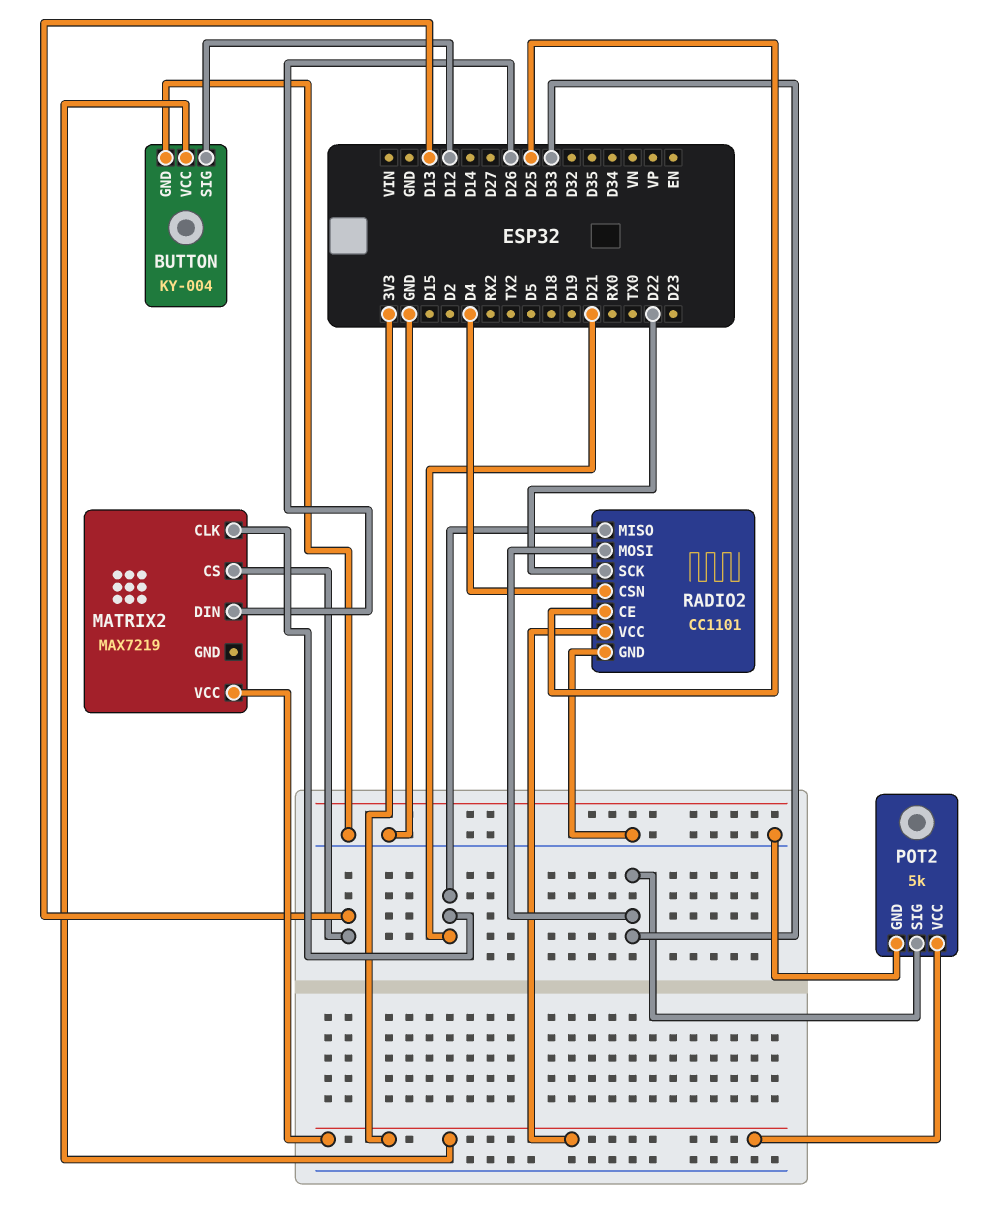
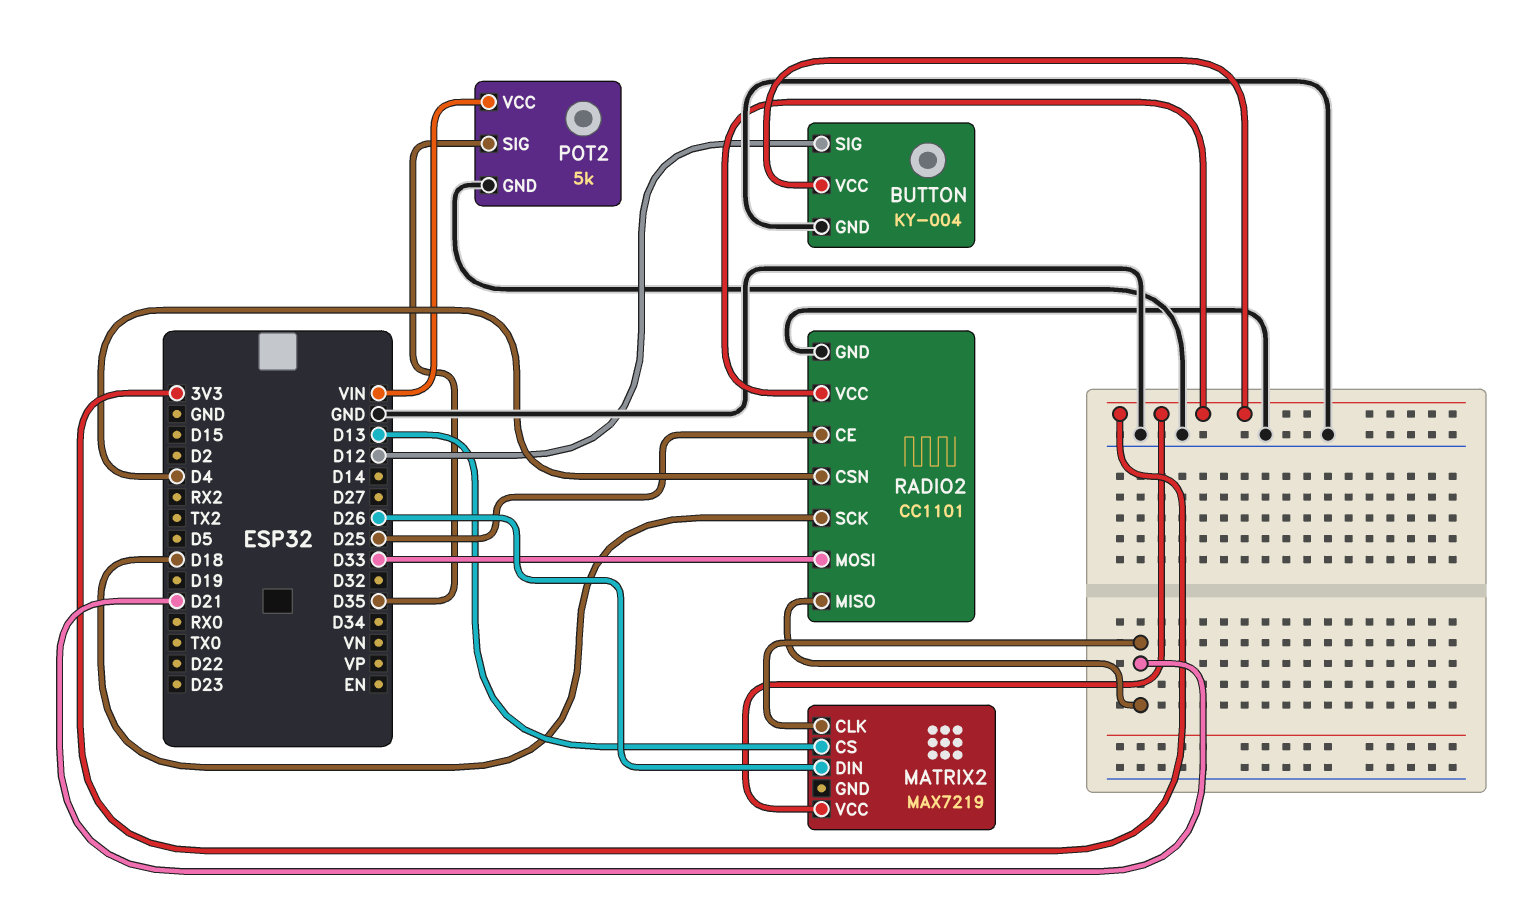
POT2 pin SIG: D33 -> D35
POT2 pin VCC: 3V3 -> VIN
RADIO2 pin SCK: D22 -> D18

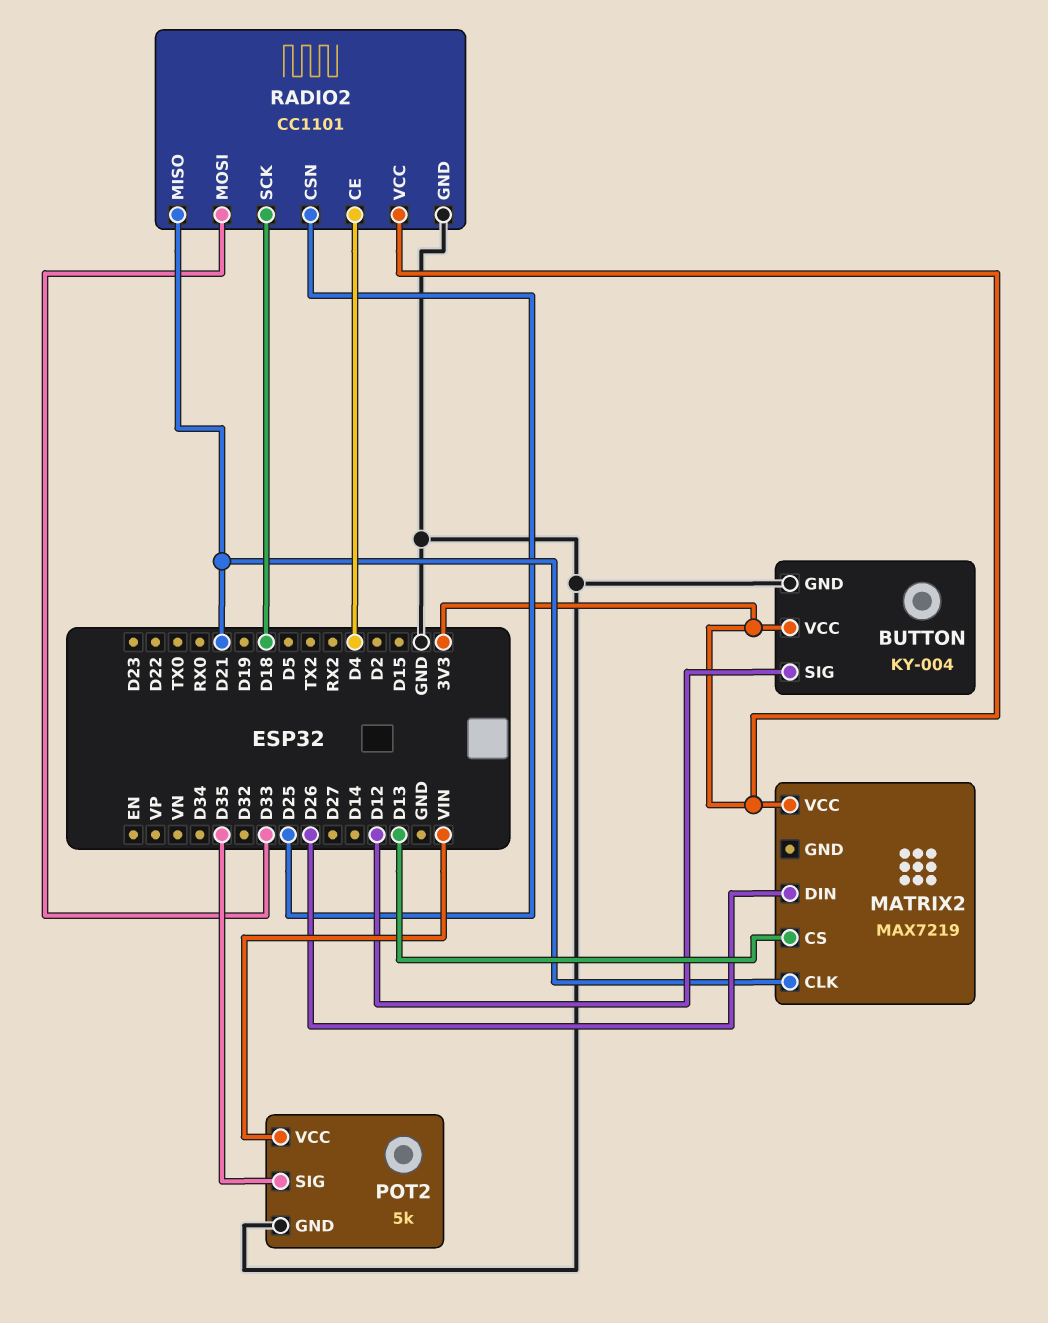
RADIO2 pin CE: D25 -> D4
RADIO2 pin CSN: D4 -> D25

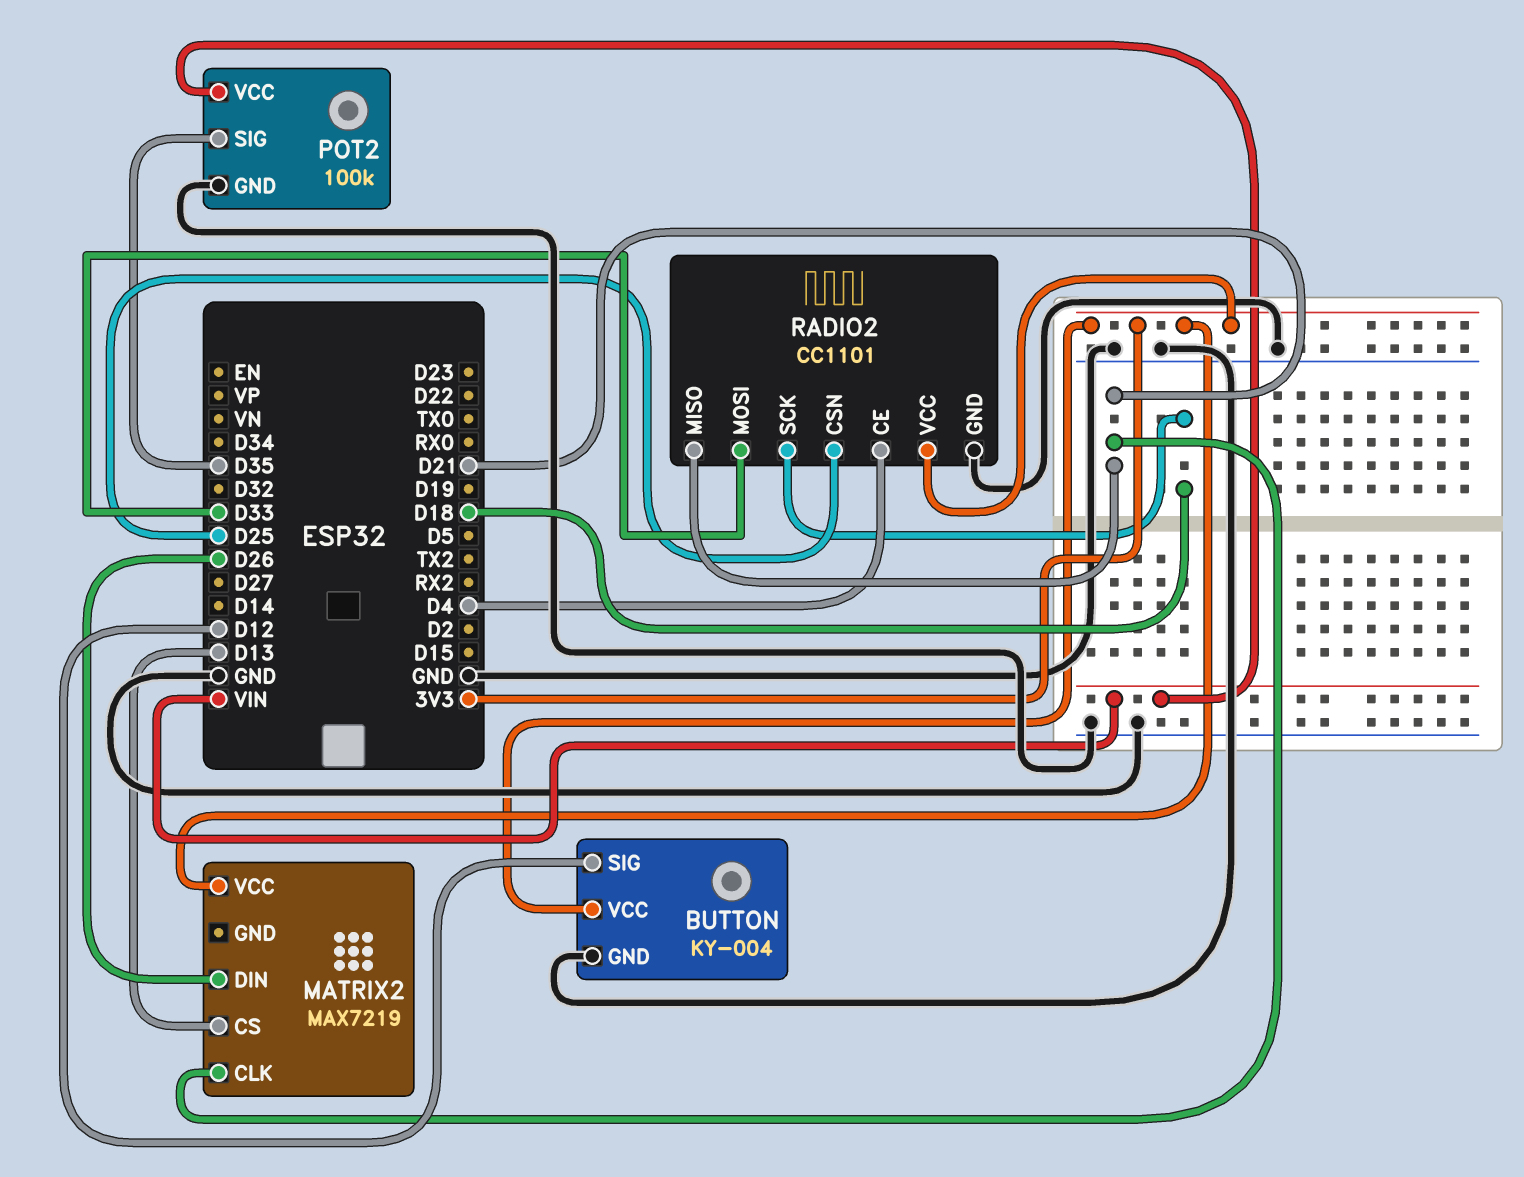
POT2: 5k -> 100k

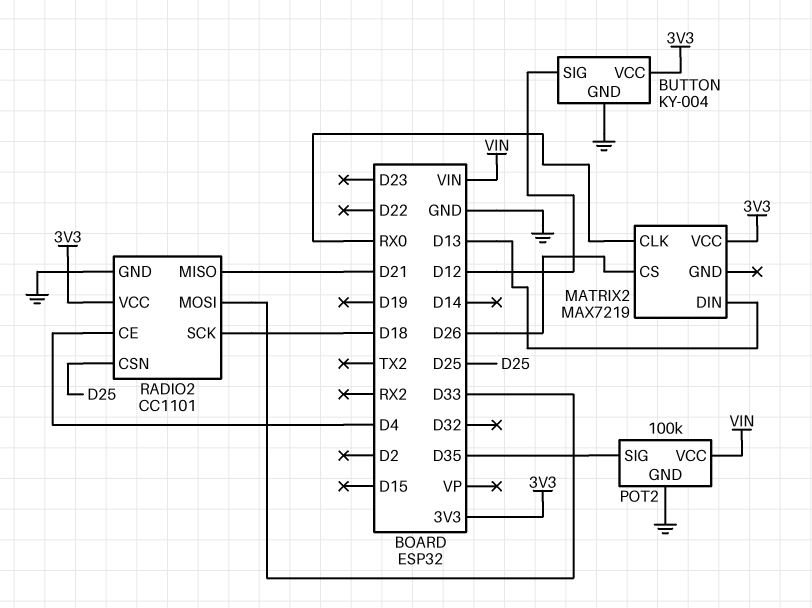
MATRIX2 pin CLK: D21 -> RX0
MATRIX2 pin CS: D13 -> D26
MATRIX2 pin DIN: D26 -> D13

